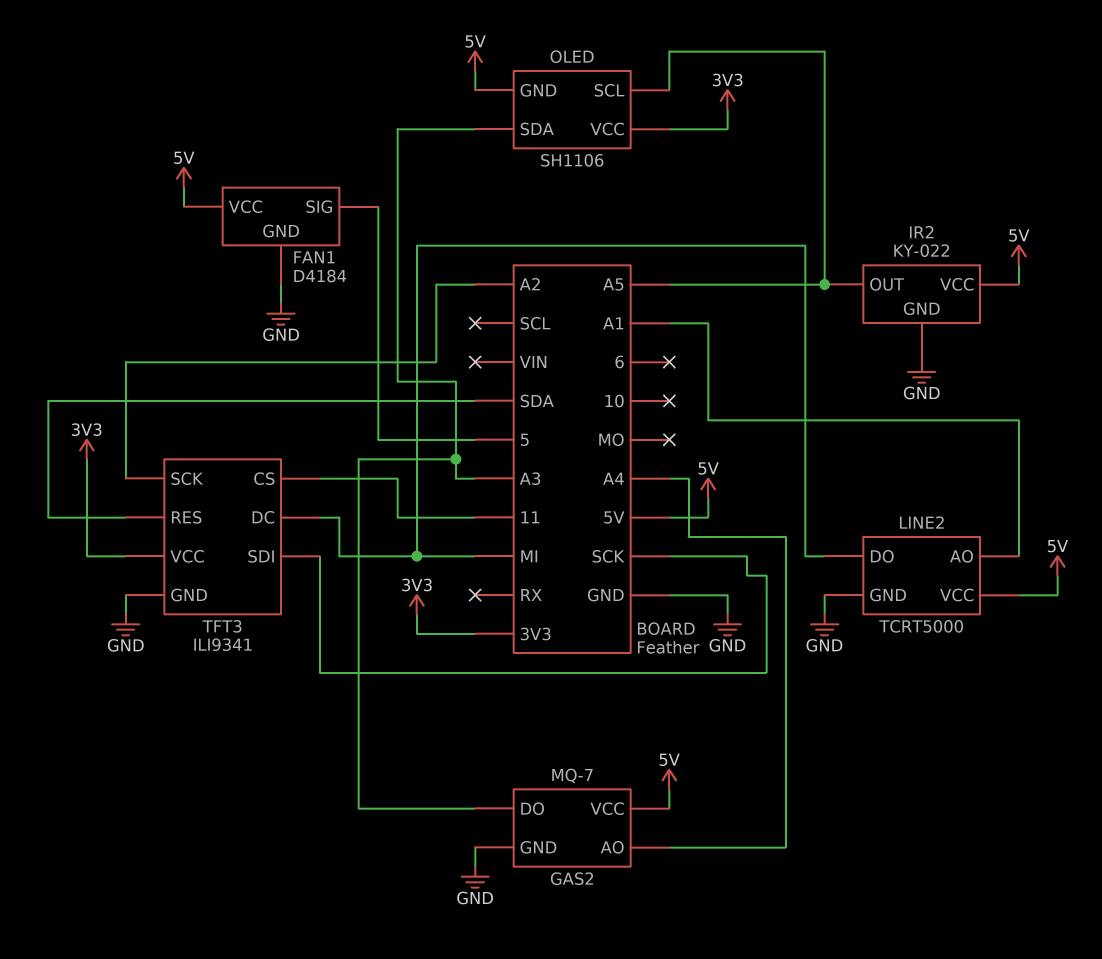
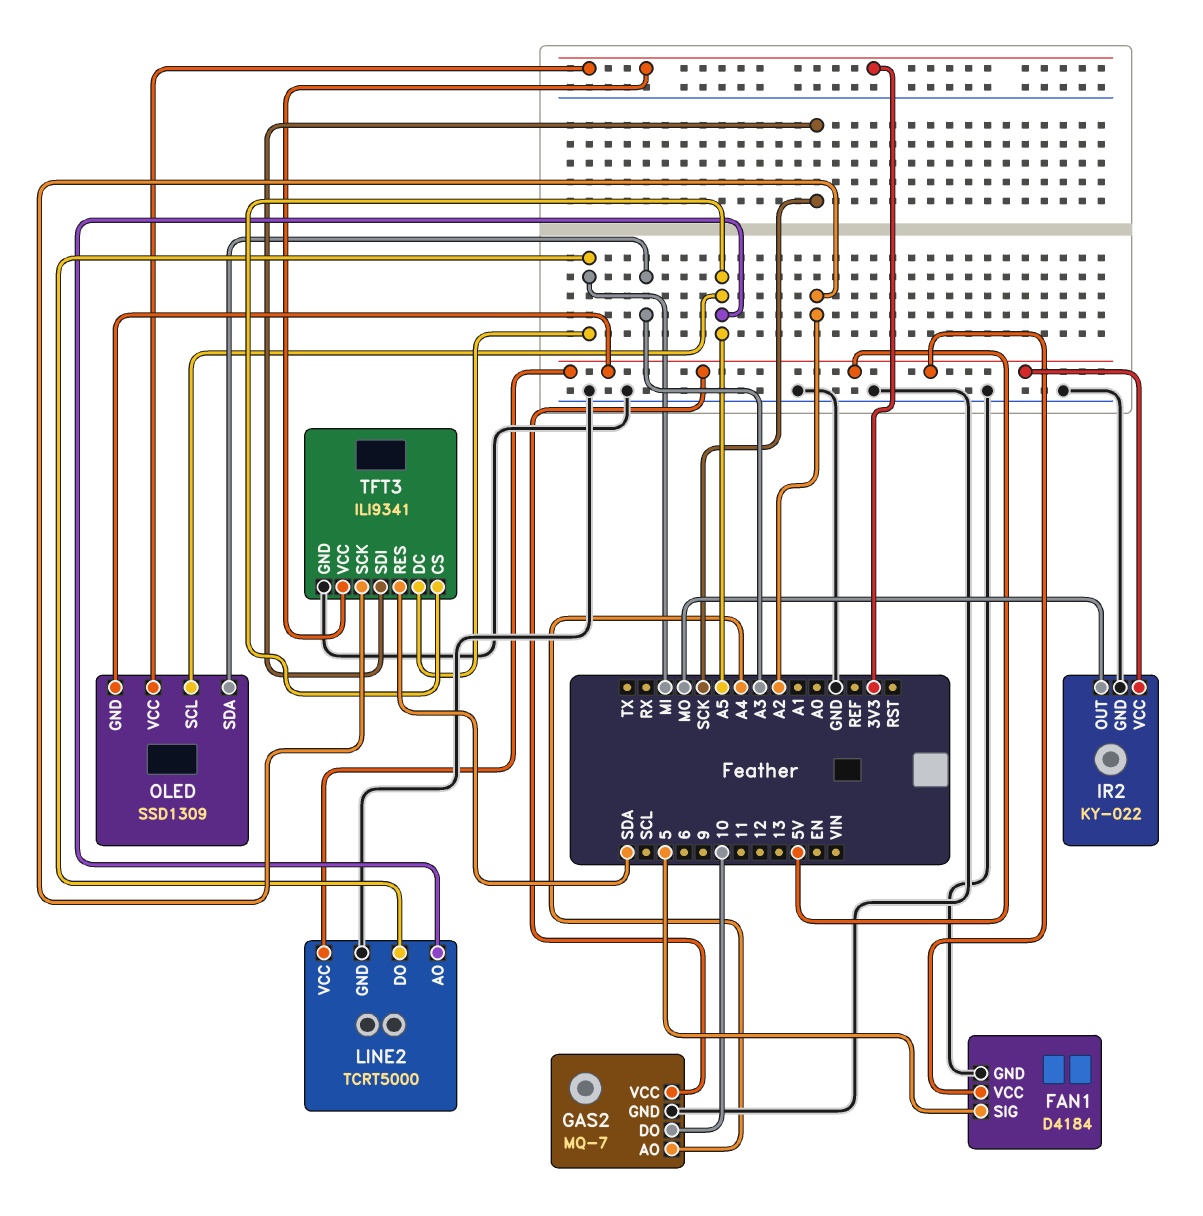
GAS2 pin DO: A3 -> 10
IR2 pin OUT: A5 -> MO
LINE2 pin AO: A1 -> A5
OLED: SH1106 -> SSD1309
TFT3 pin CS: 11 -> A5

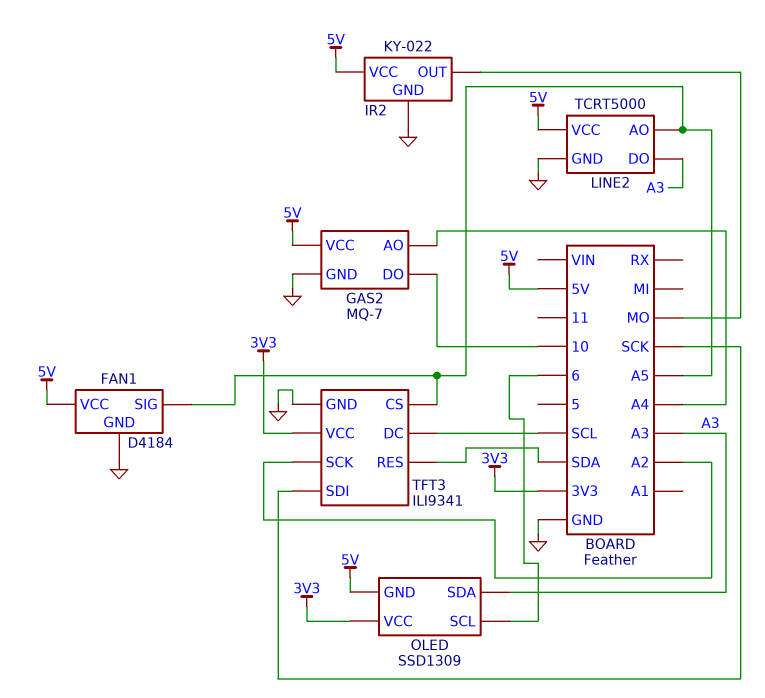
FAN1 pin SIG: 5 -> A5
LINE2 pin DO: MI -> A3
OLED pin SCL: A5 -> 6
TFT3 pin DC: MI -> SCL

